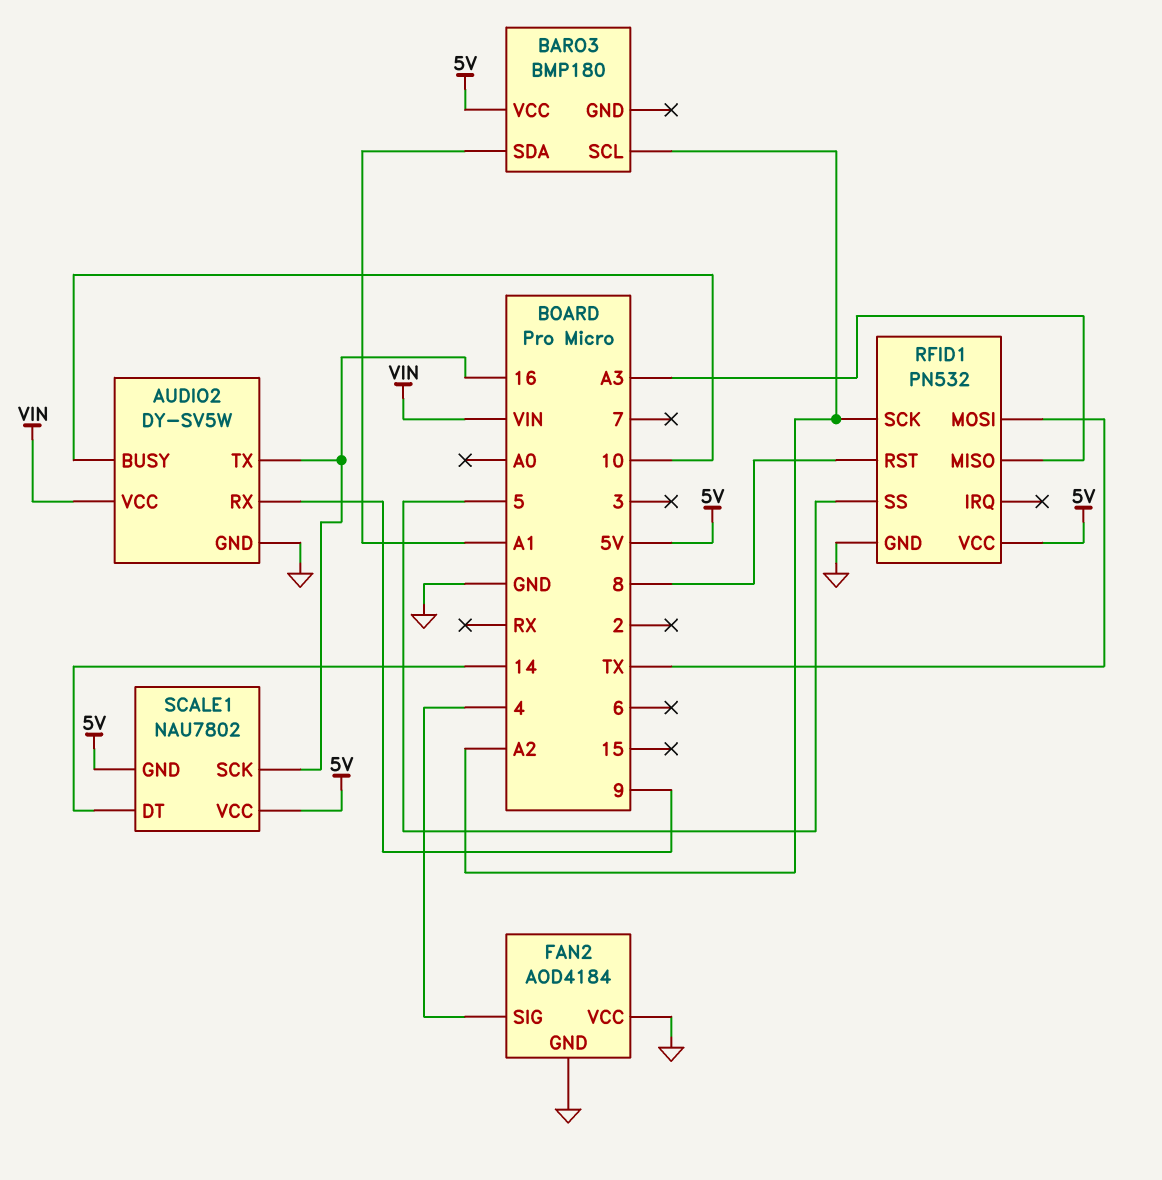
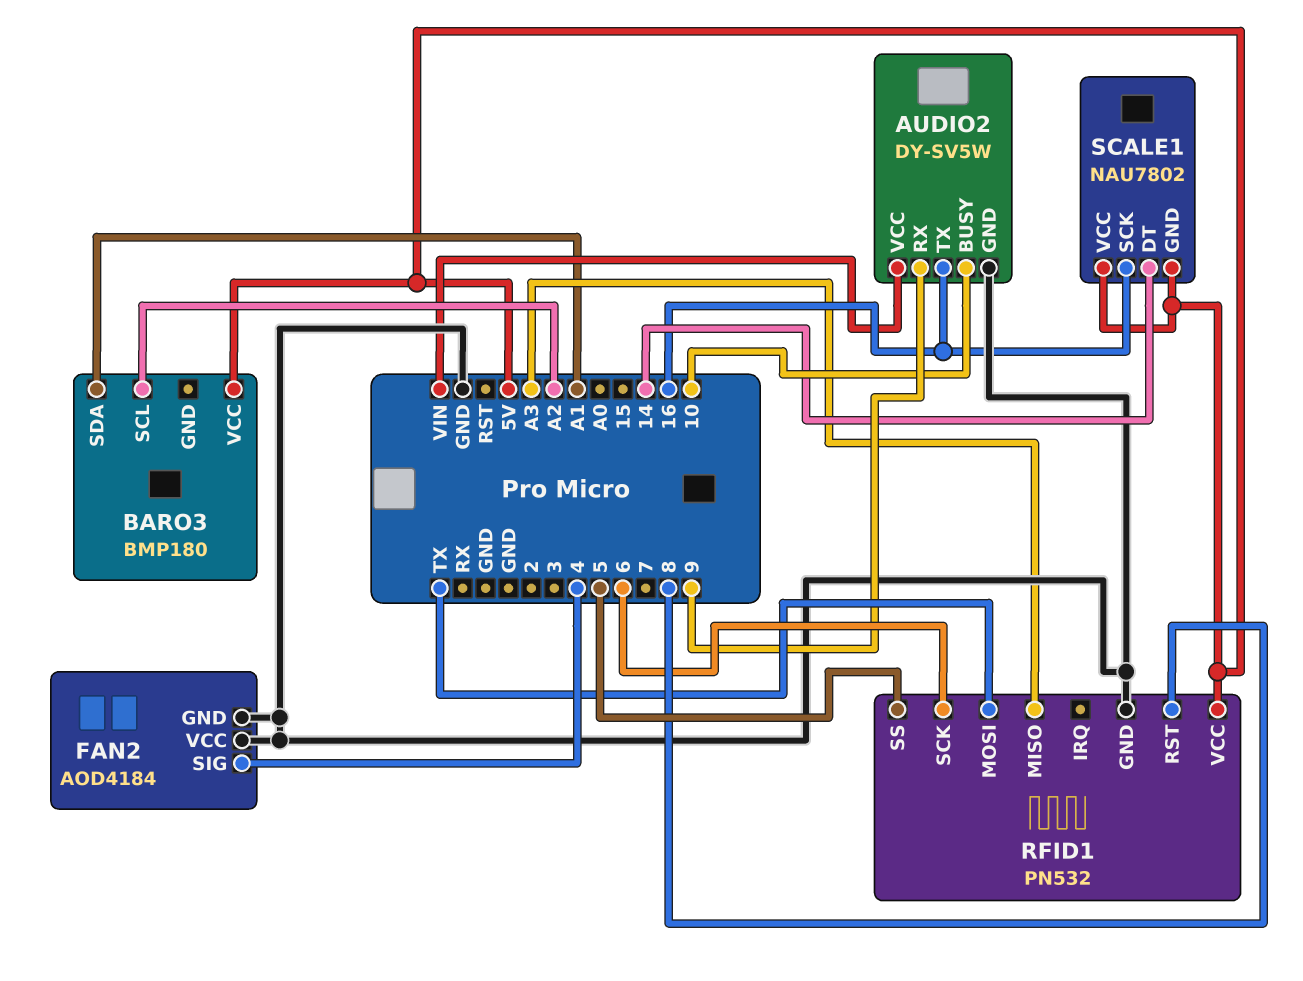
RFID1 pin SCK: A2 -> 6

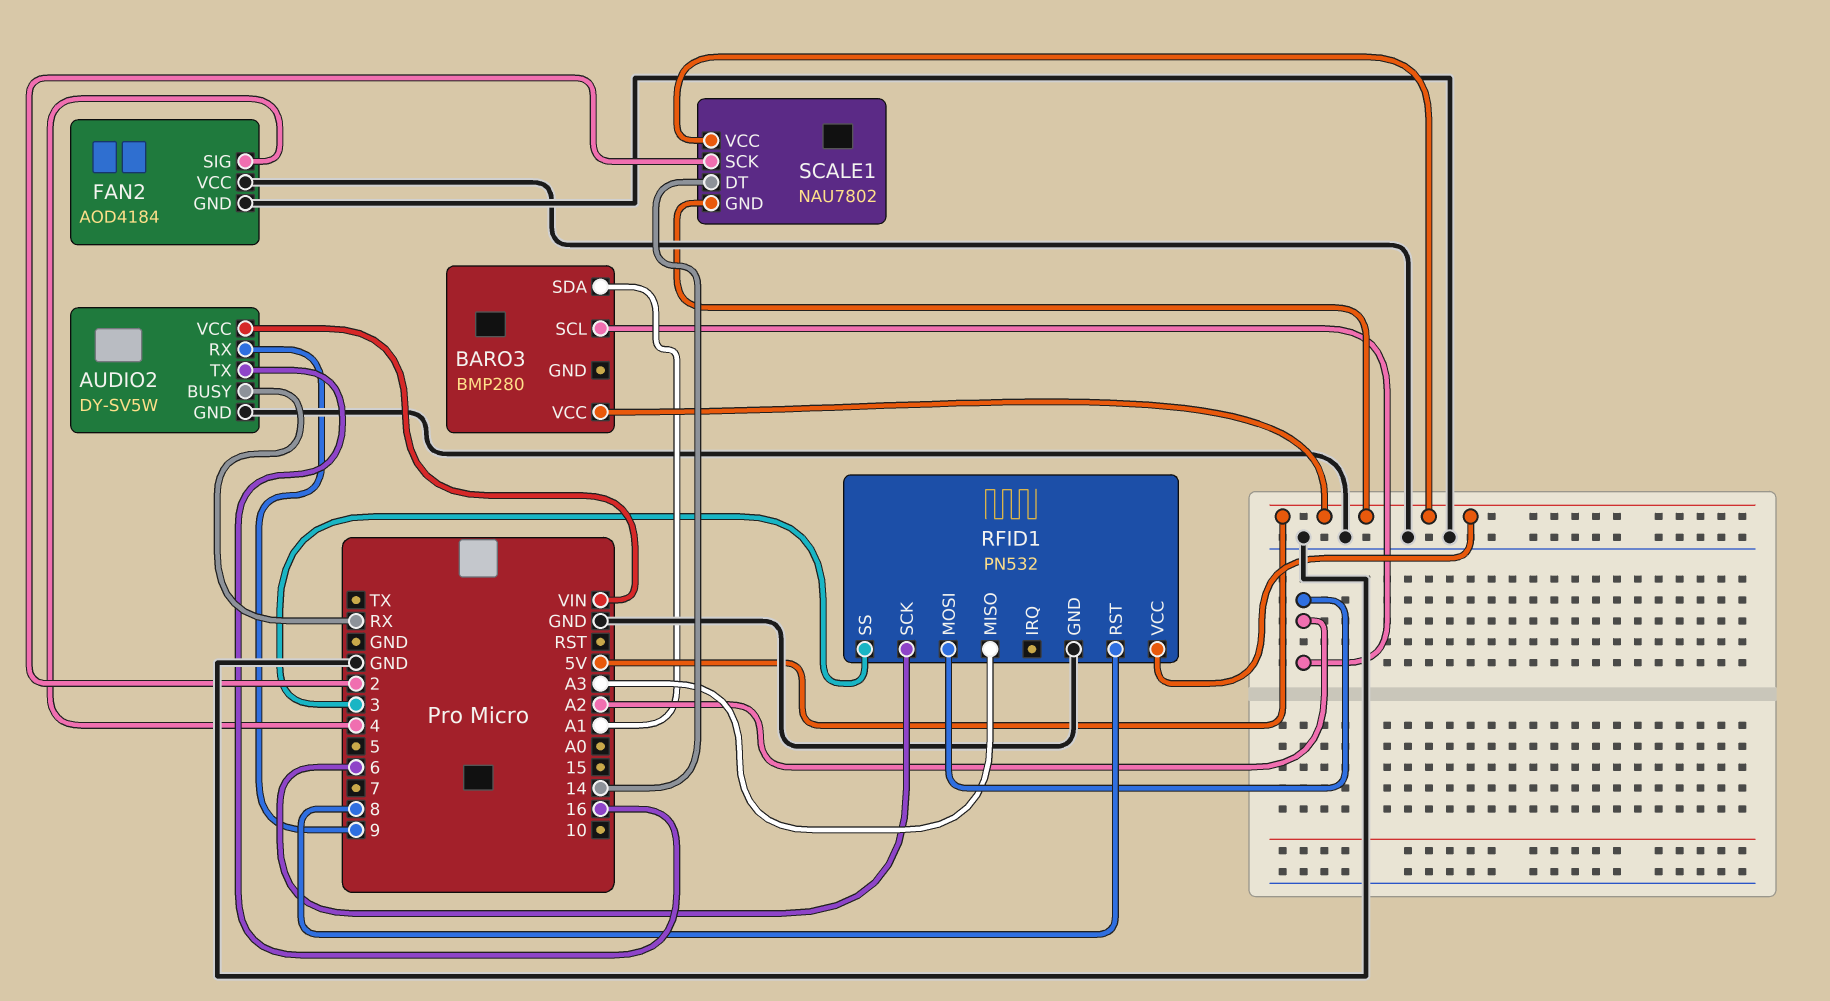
AUDIO2 pin BUSY: 10 -> RX
BARO3: BMP180 -> BMP280
RFID1 pin MOSI: TX -> A2
RFID1 pin SS: 5 -> 3
SCALE1 pin SCK: 16 -> 2

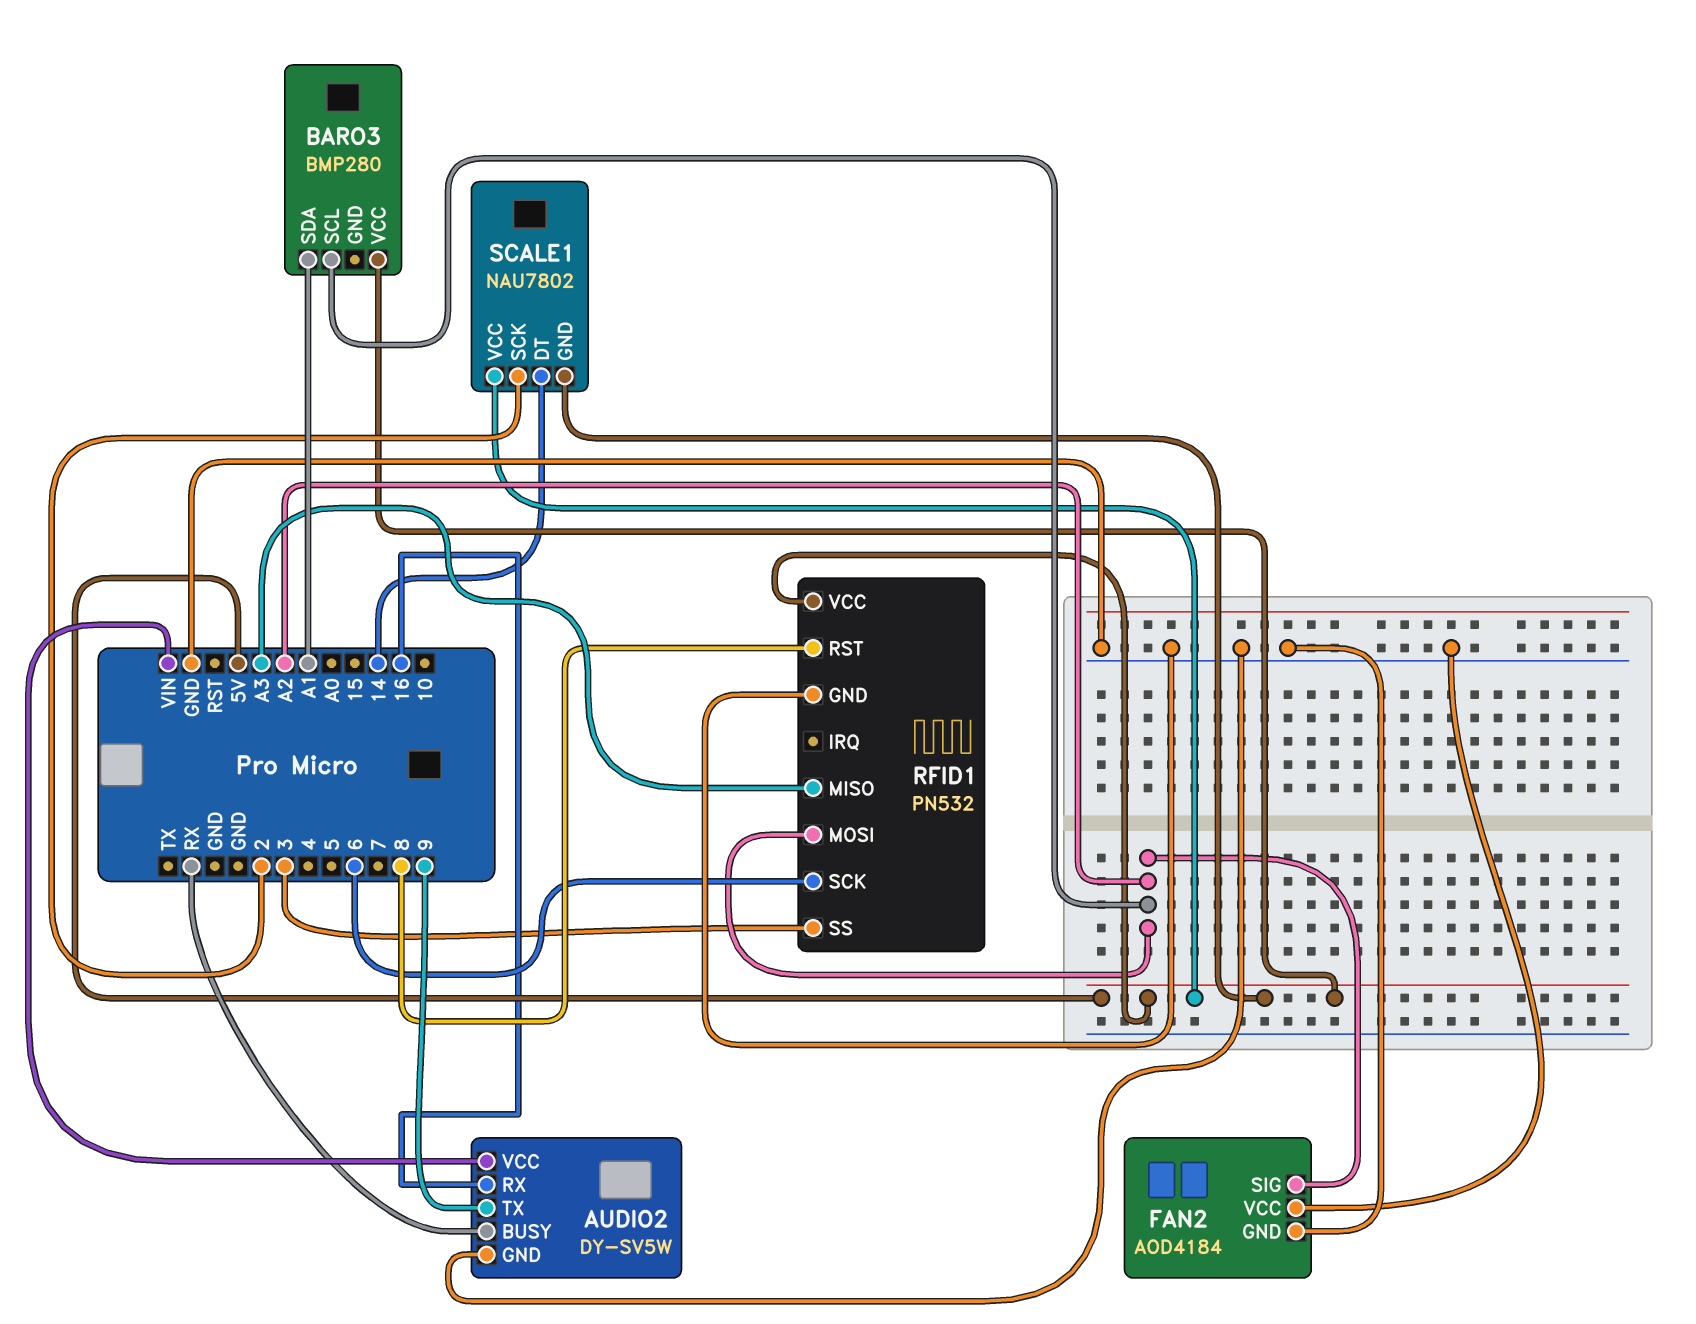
AUDIO2 pin RX: 9 -> 16
AUDIO2 pin TX: 16 -> 9
FAN2 pin SIG: 4 -> A2

